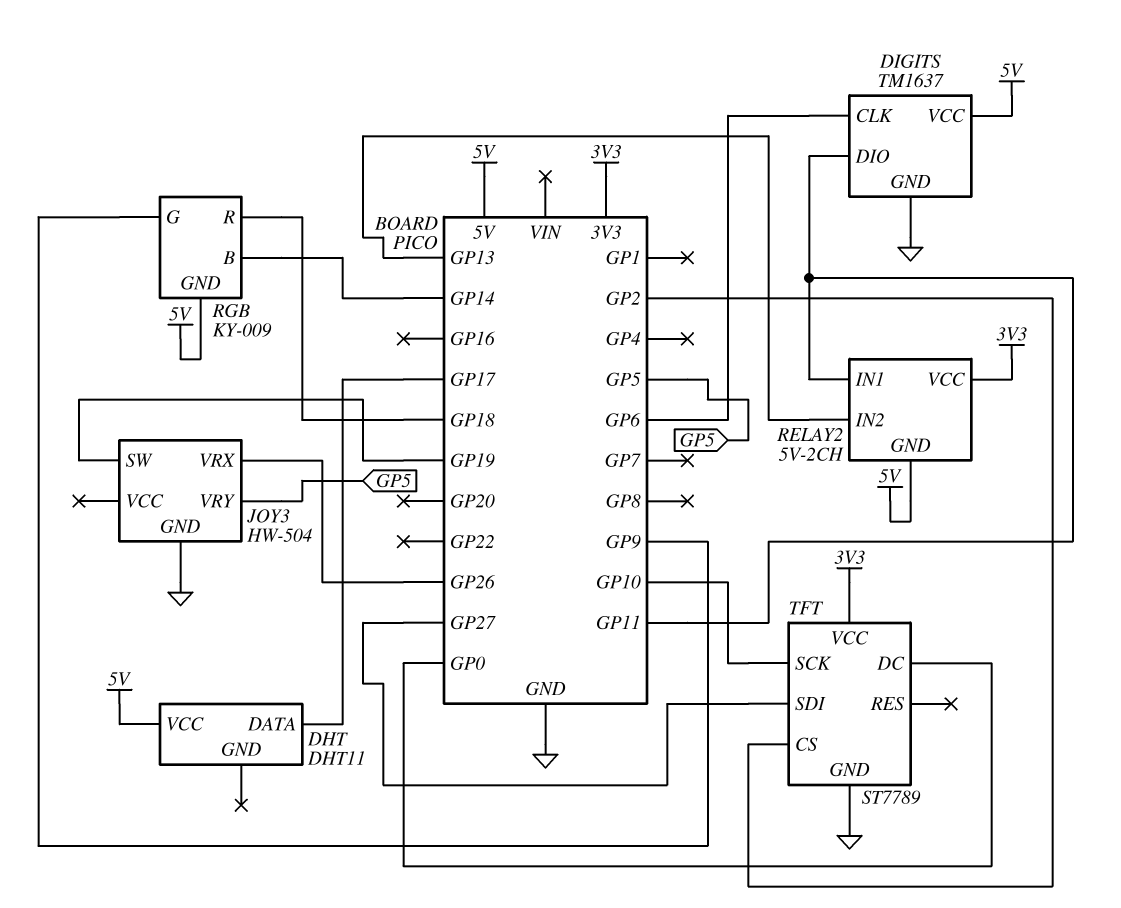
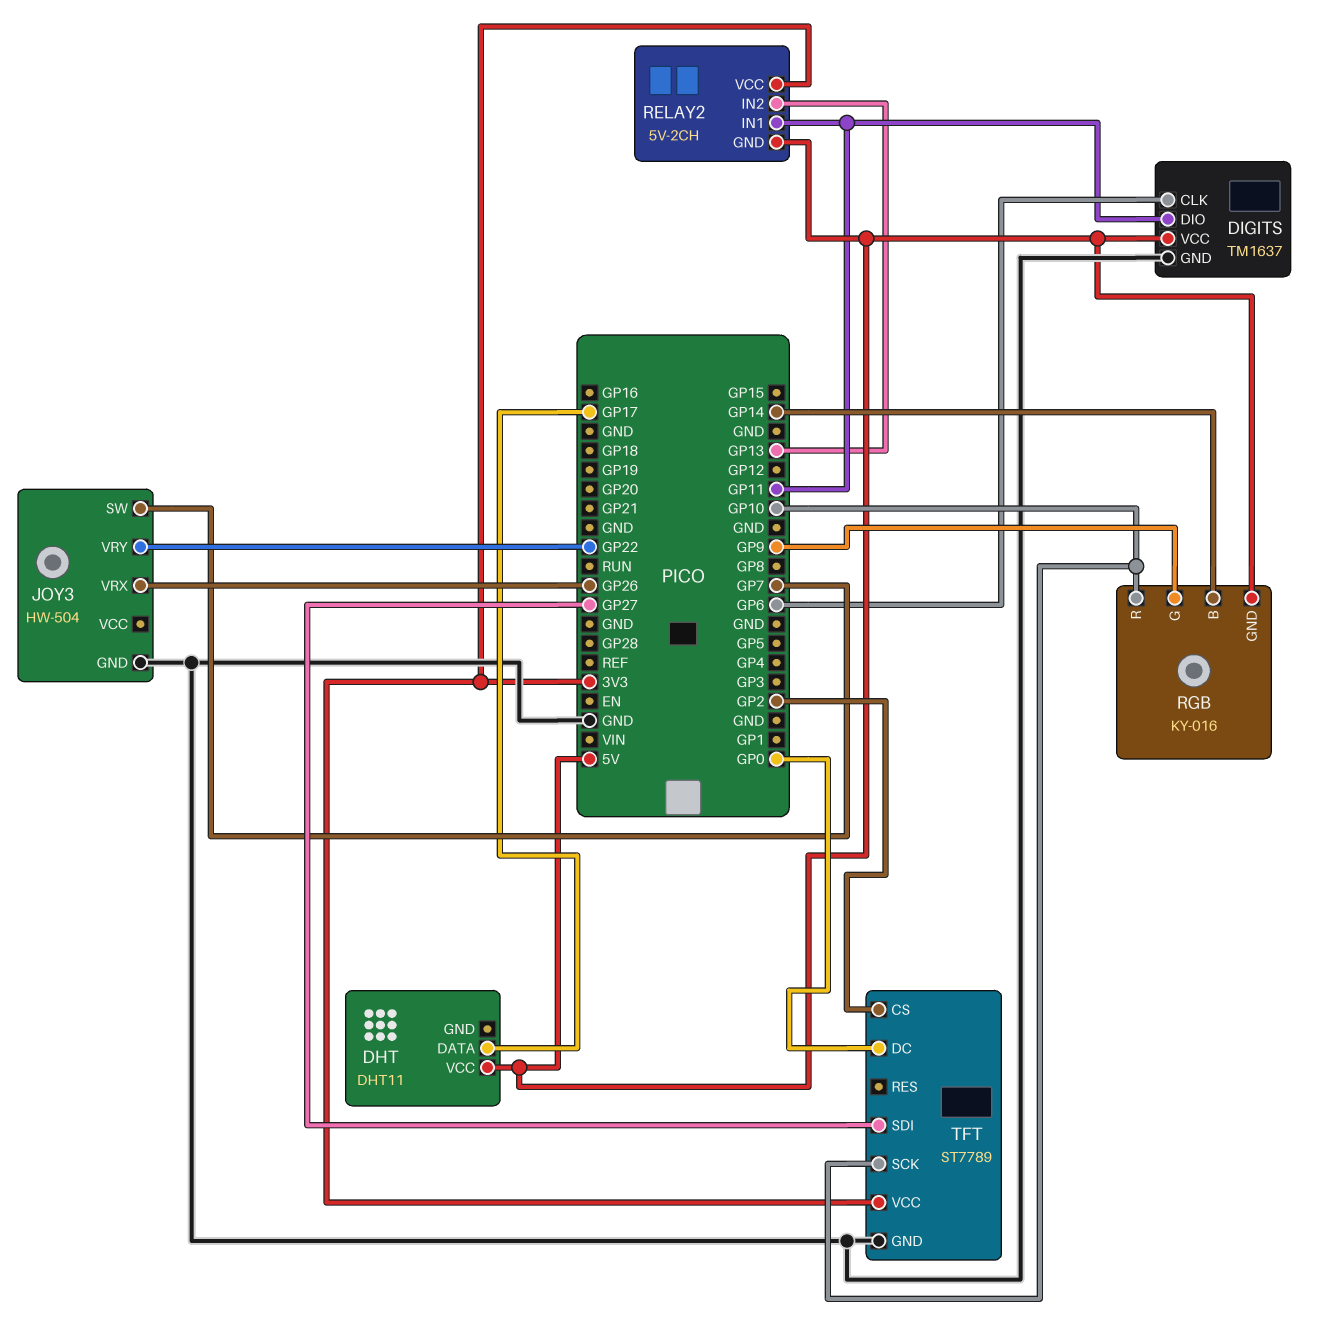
JOY3 pin SW: GP19 -> GP7
JOY3 pin VRY: GP5 -> GP22
RGB: KY-009 -> KY-016
RGB pin R: GP18 -> GP10

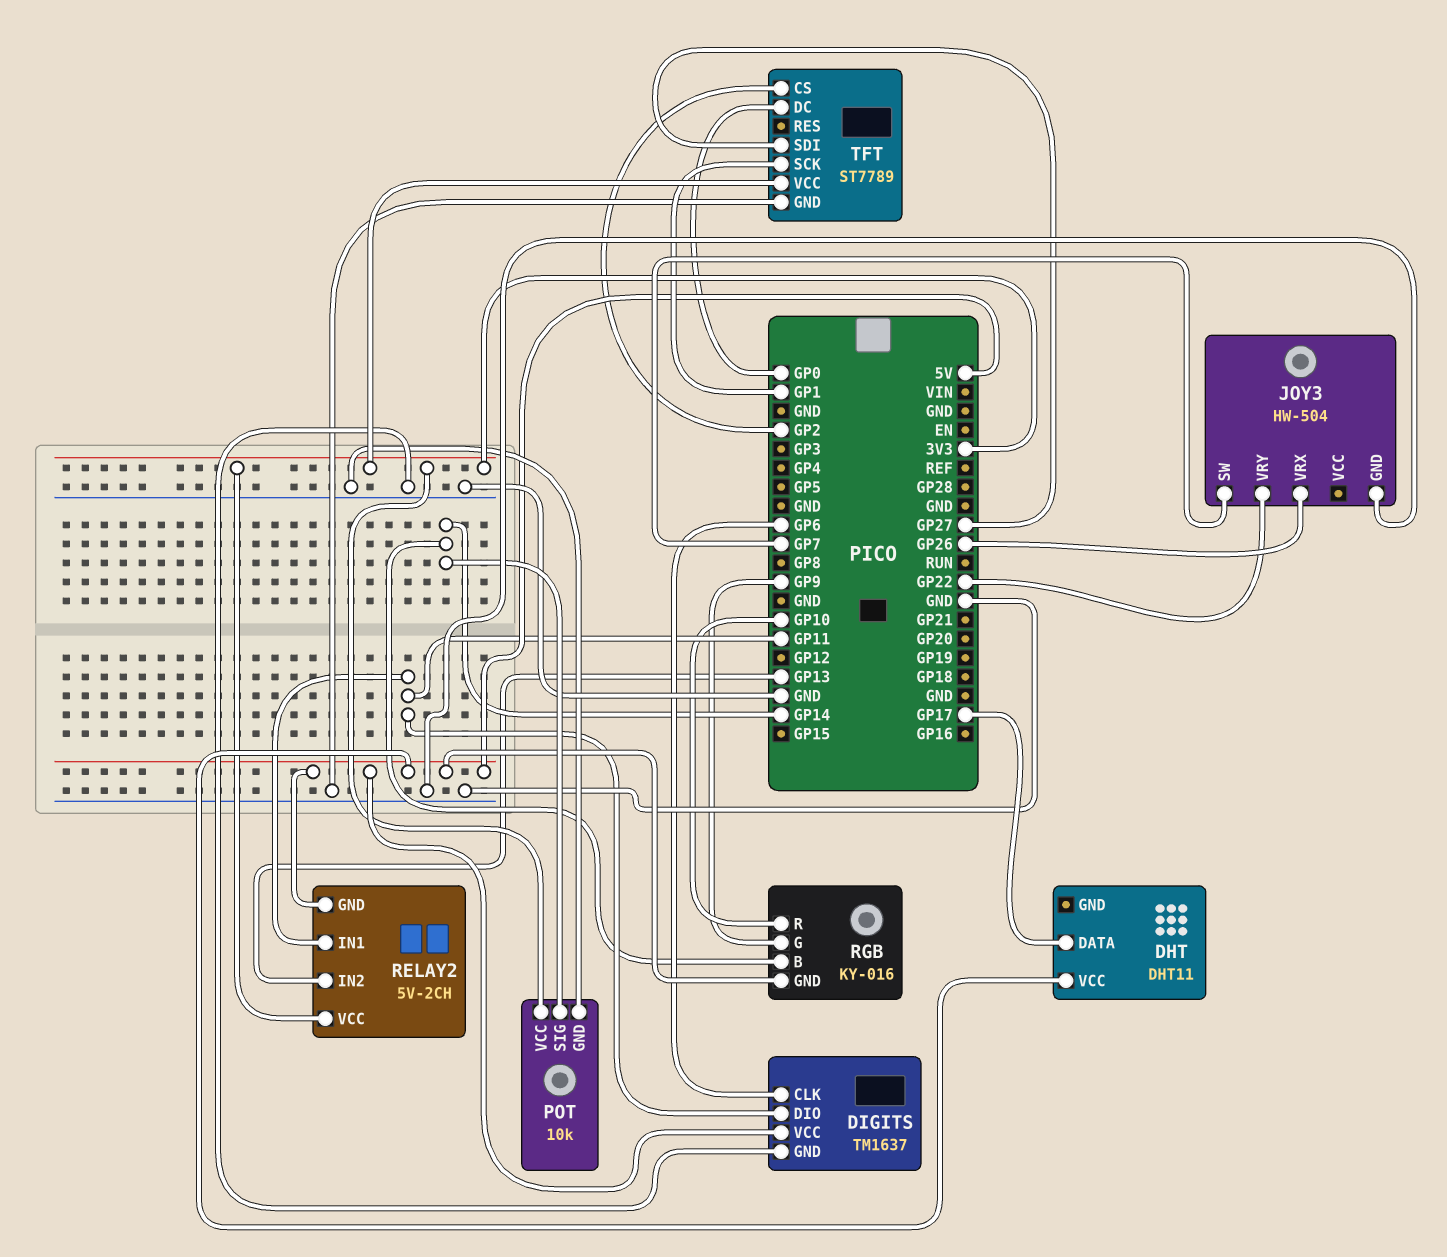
POT: none -> 10k
POT pin GND: none -> GND
POT pin SIG: none -> GP14
POT pin VCC: none -> 3V3
TFT pin SCK: GP10 -> GP1

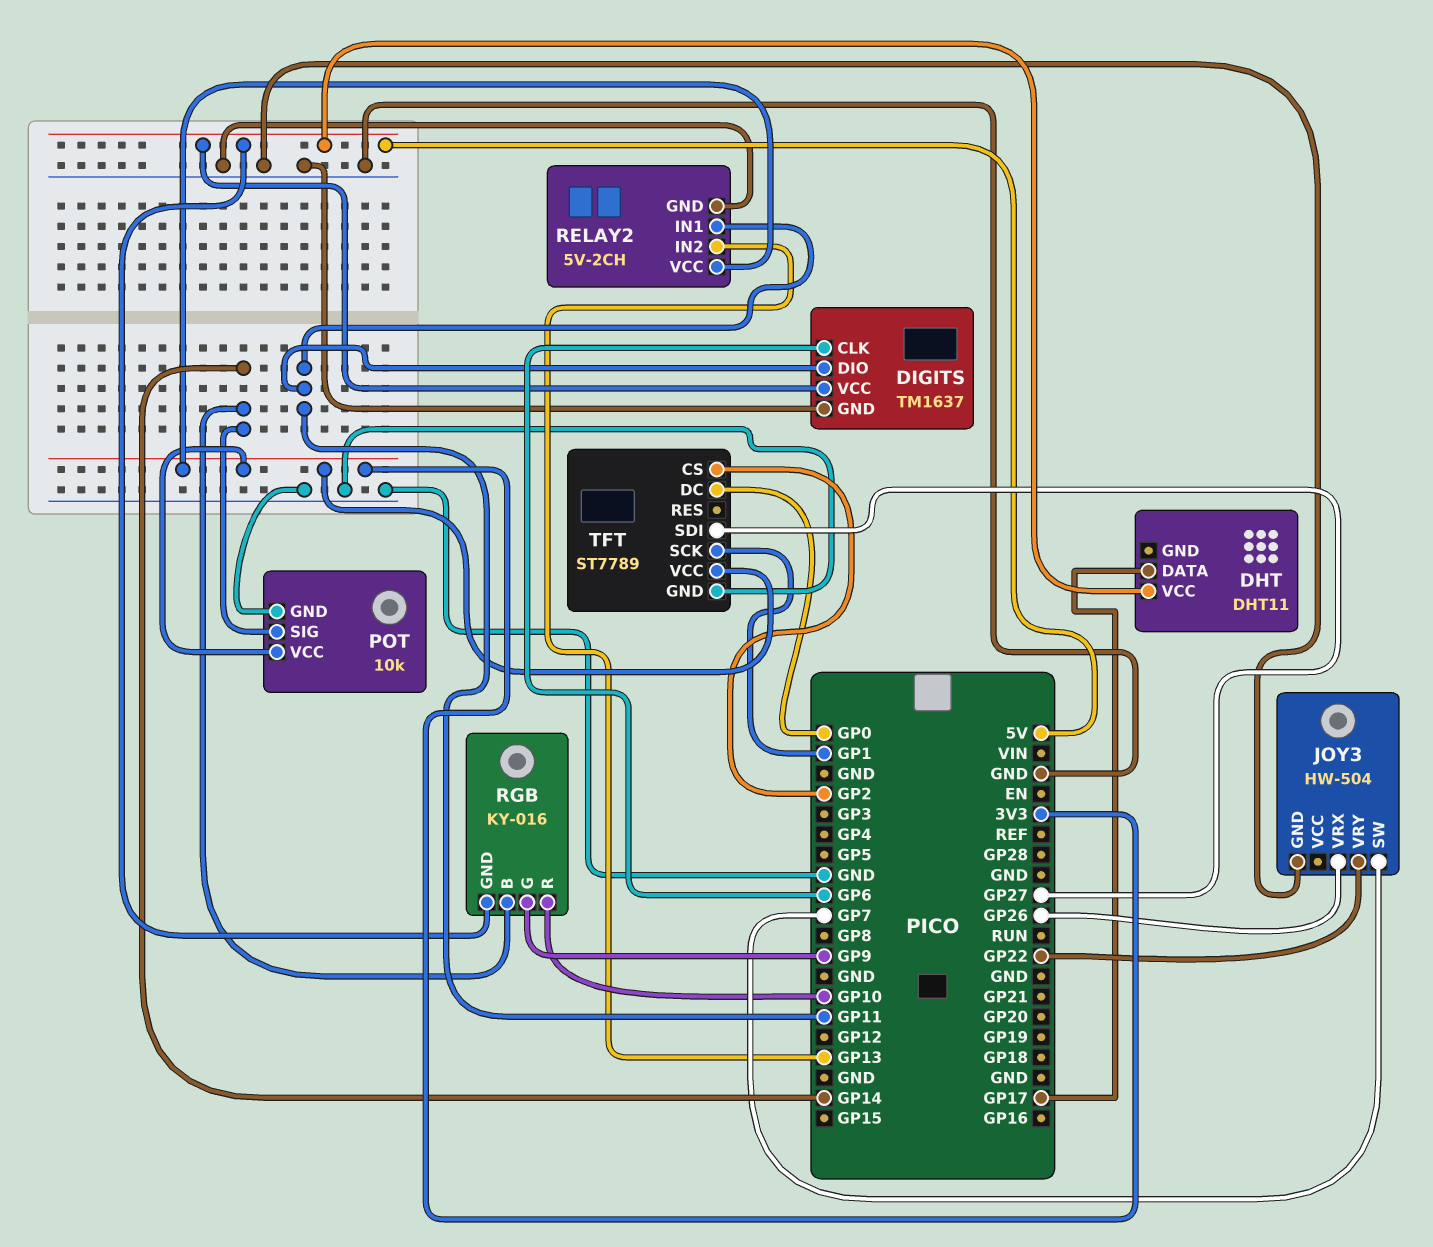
RELAY2 pin GND: 5V -> GND

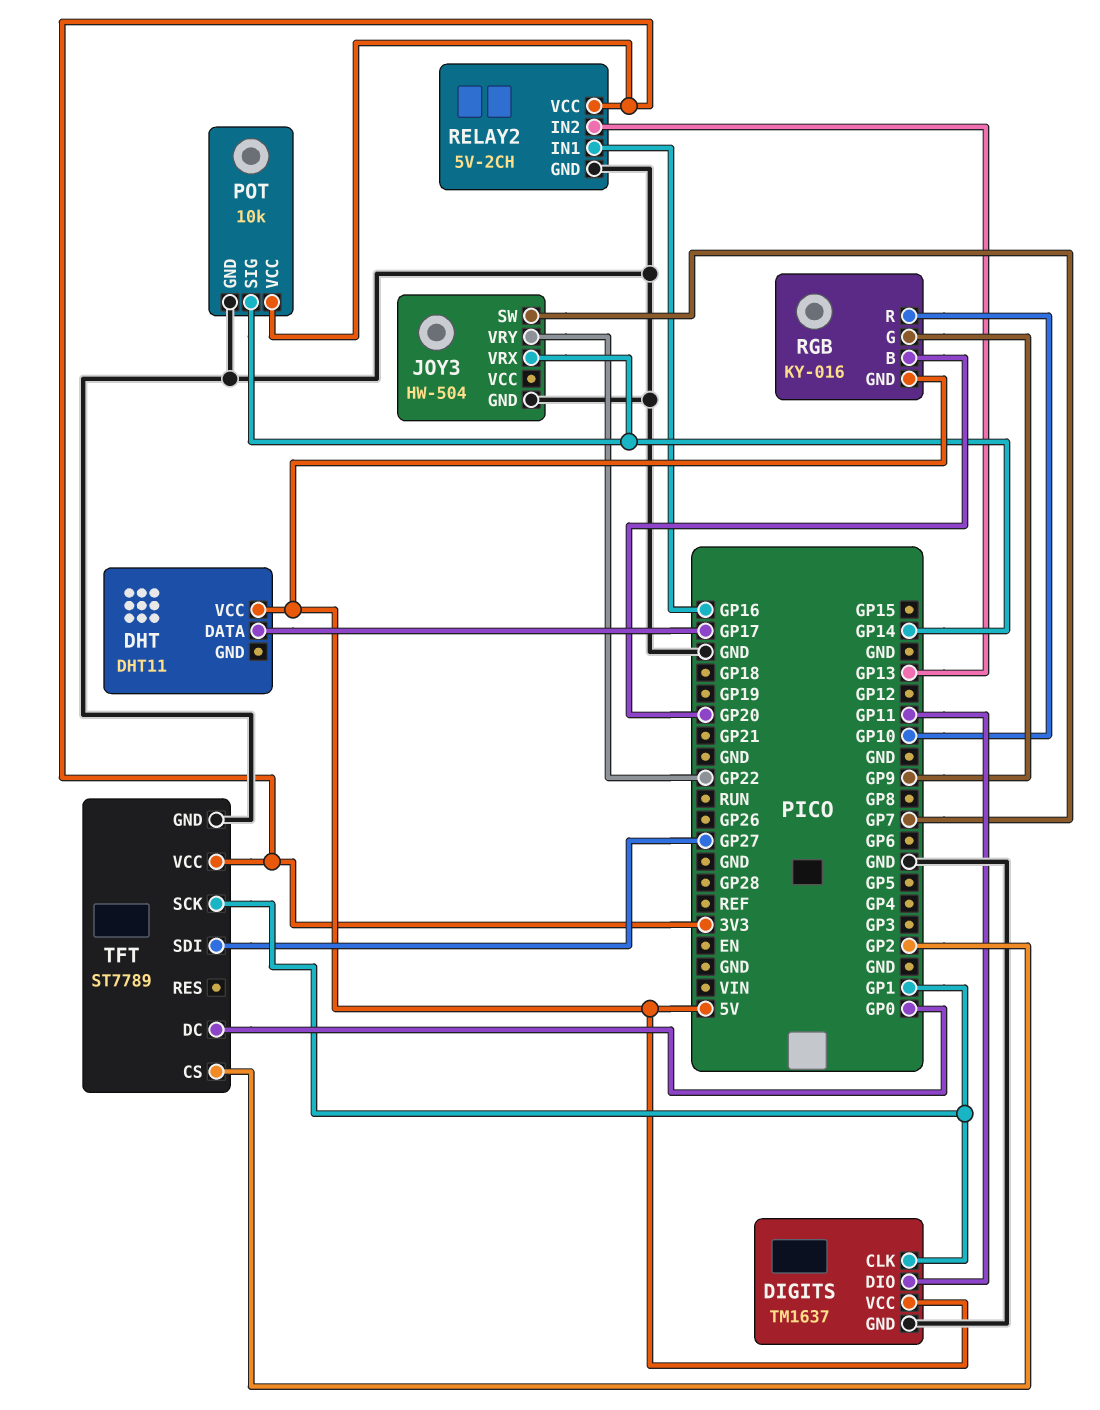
DIGITS pin CLK: GP6 -> GP1
JOY3 pin VRX: GP26 -> GP14
RELAY2 pin IN1: GP11 -> GP16
RGB pin B: GP14 -> GP20

